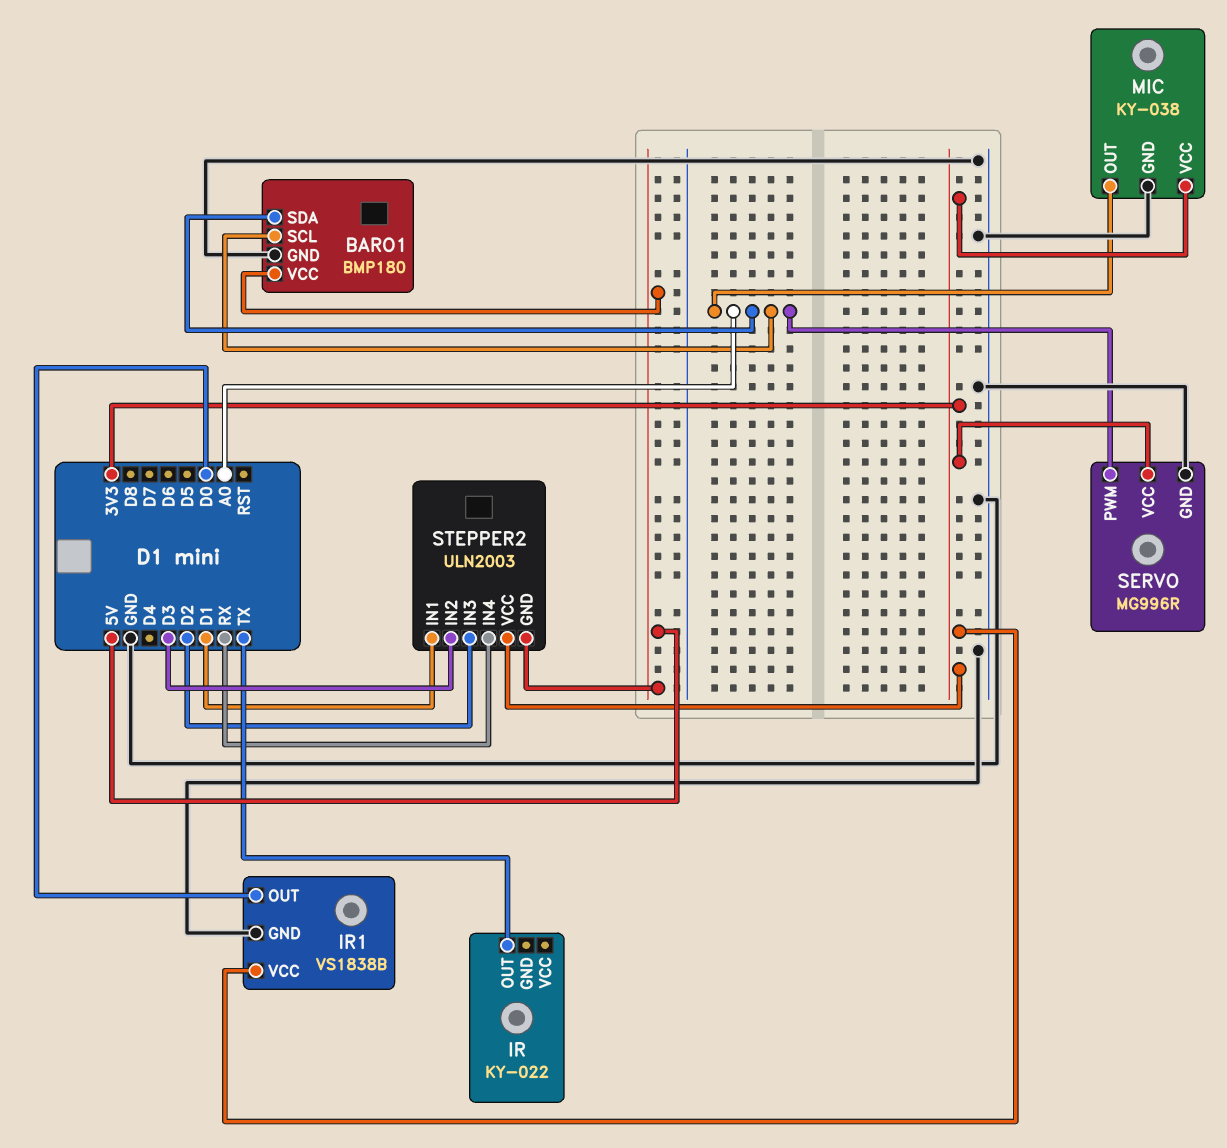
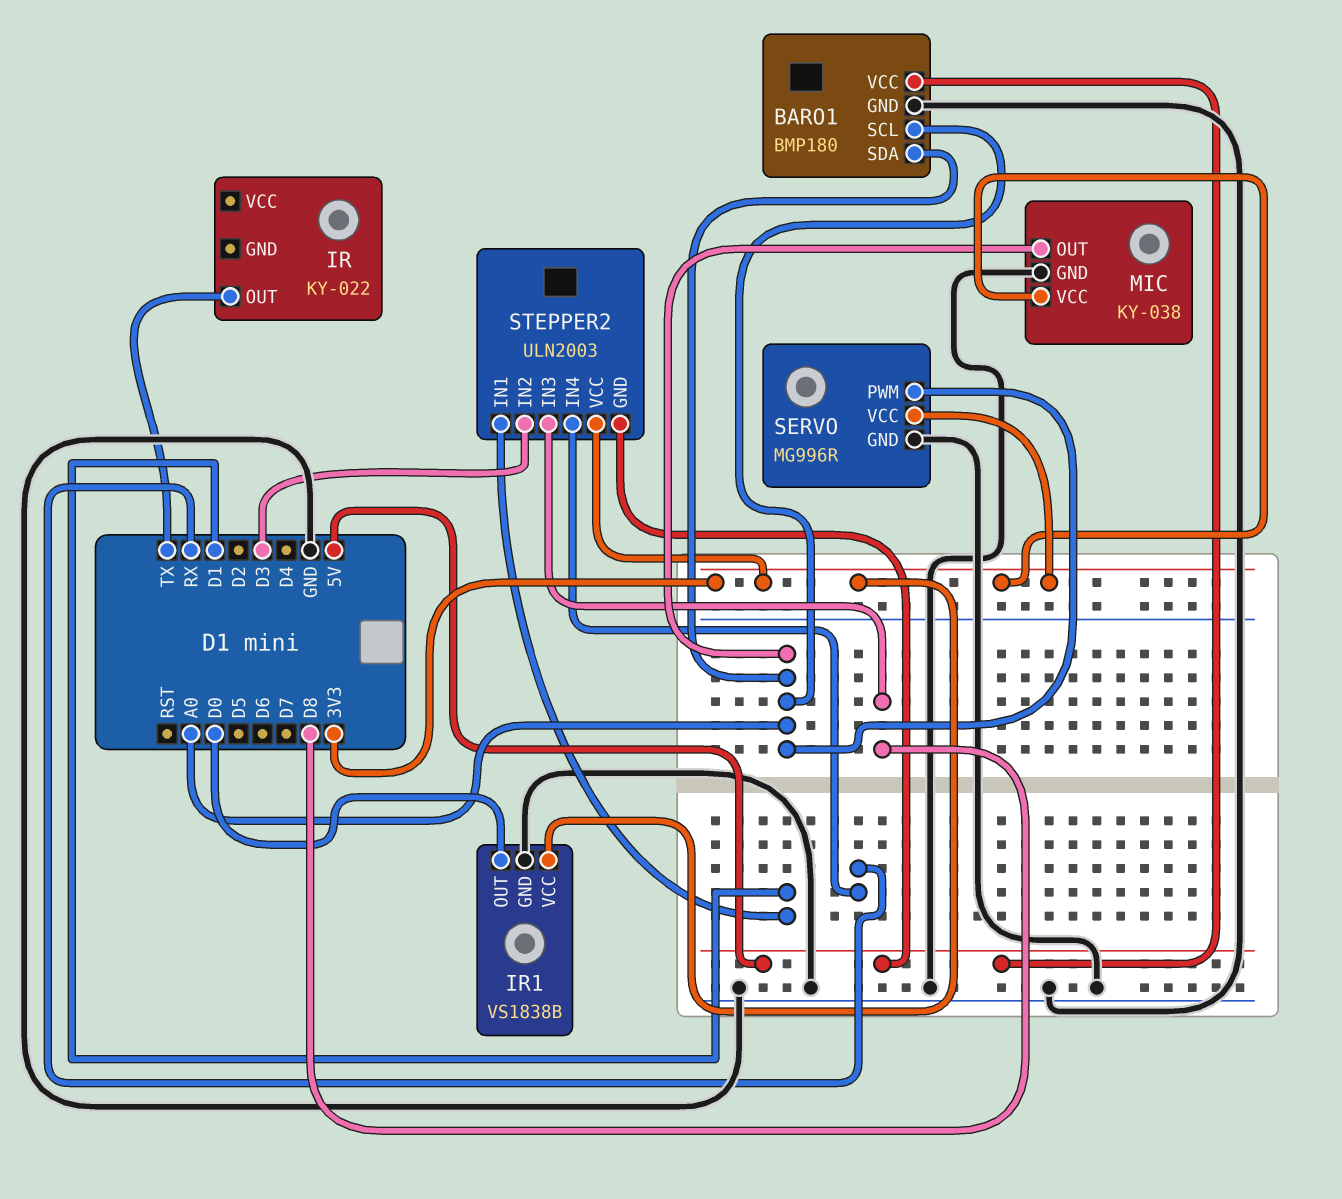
STEPPER2 pin IN3: D2 -> D8

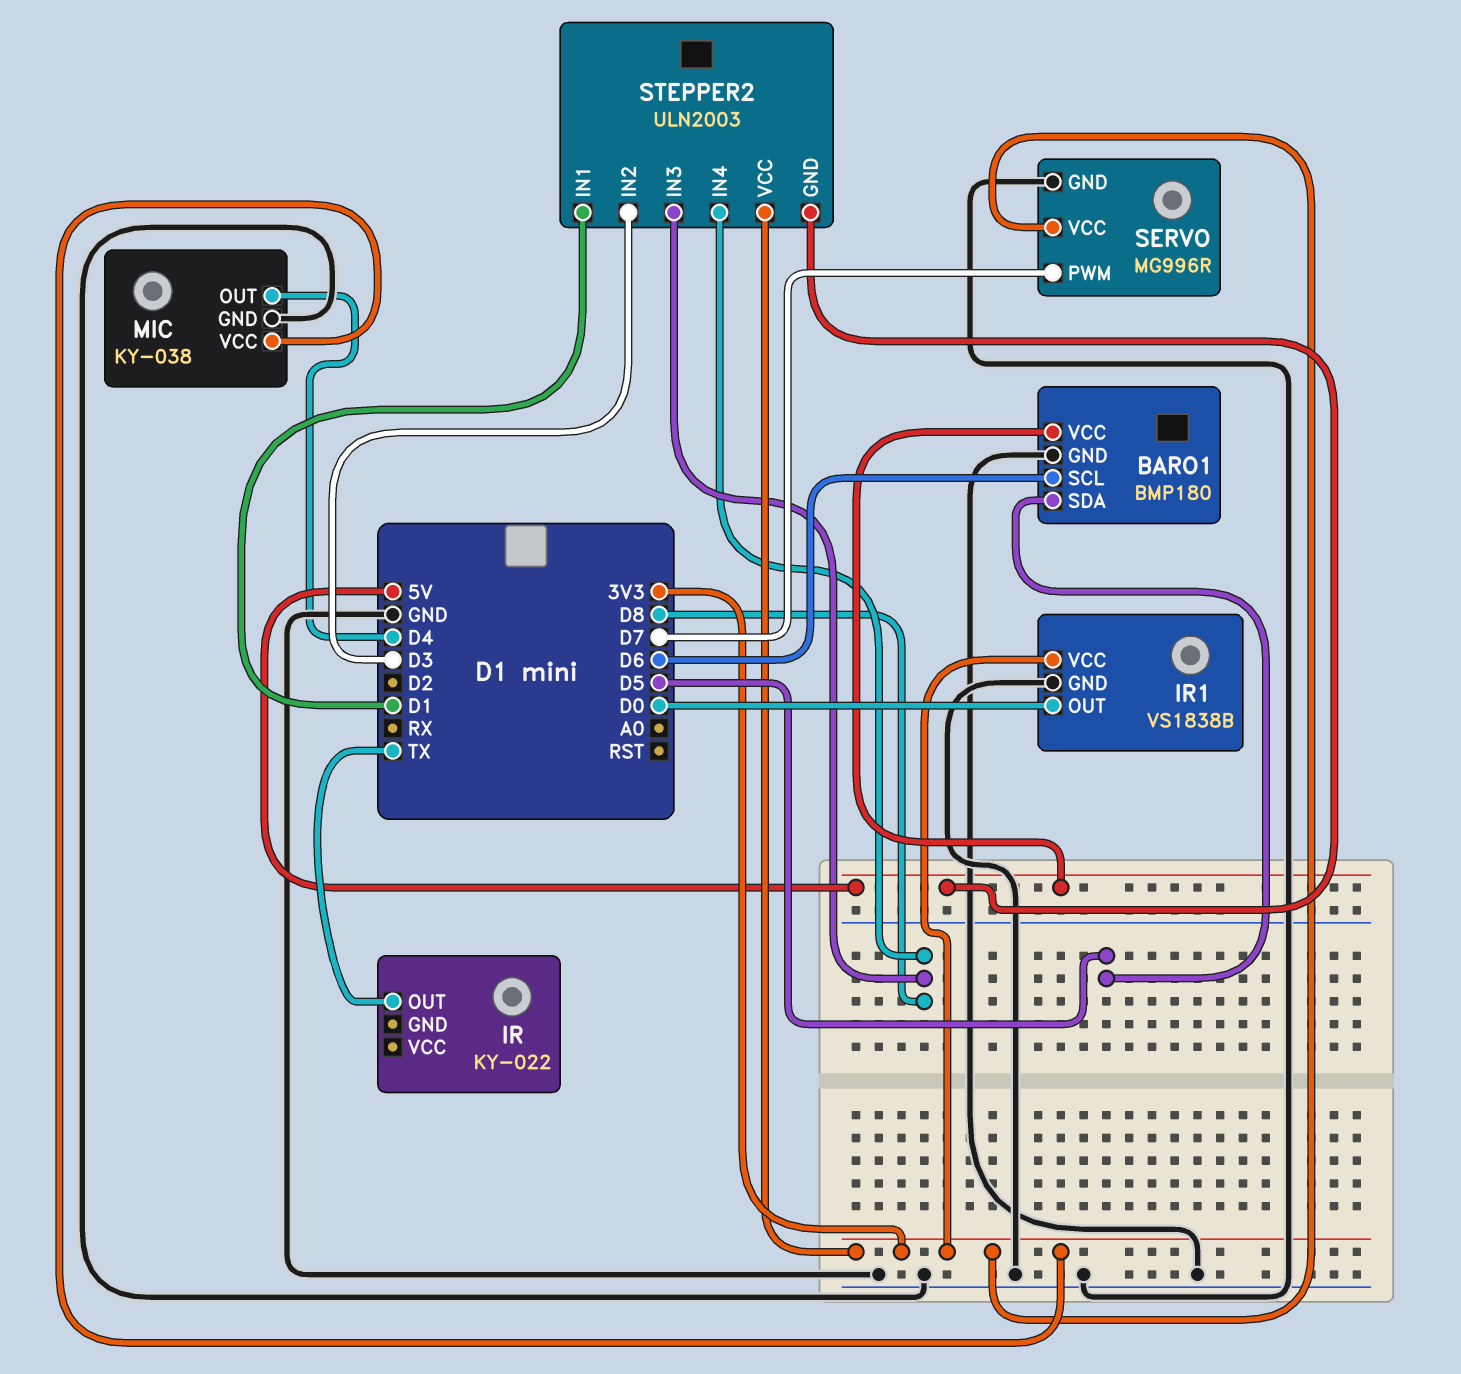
BARO1 pin SCL: A0 -> D6
BARO1 pin SDA: A0 -> D5
MIC pin OUT: A0 -> D4
SERVO pin PWM: A0 -> D7
STEPPER2 pin IN4: RX -> D8

